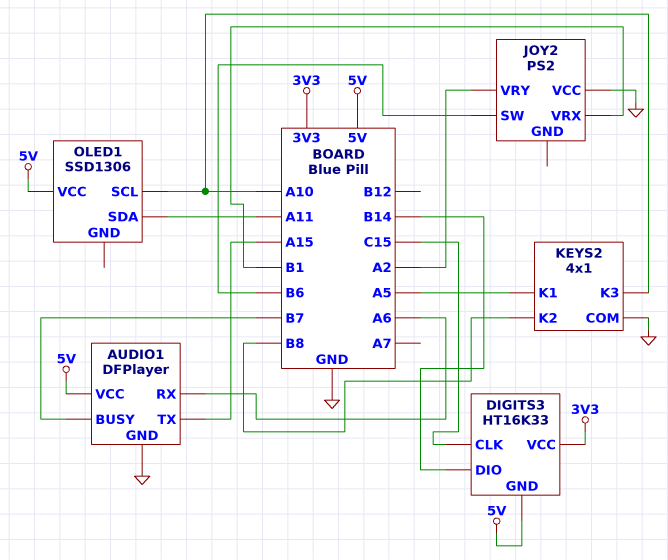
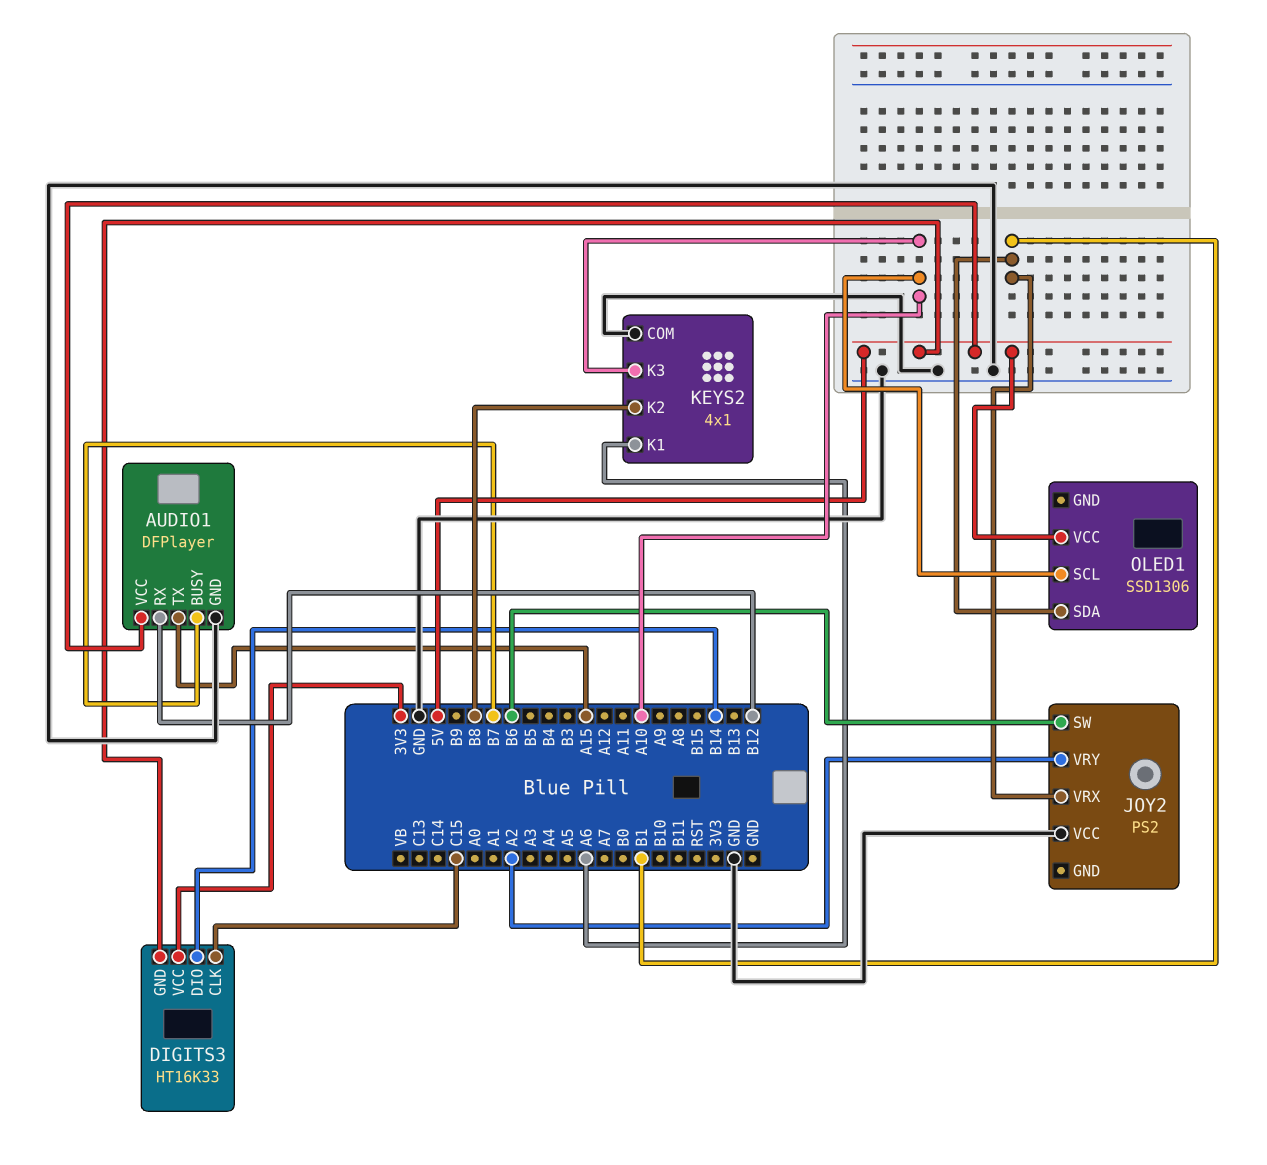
AUDIO1 pin RX: A6 -> B12
KEYS2 pin K1: A5 -> A6
OLED1 pin SDA: A11 -> B1

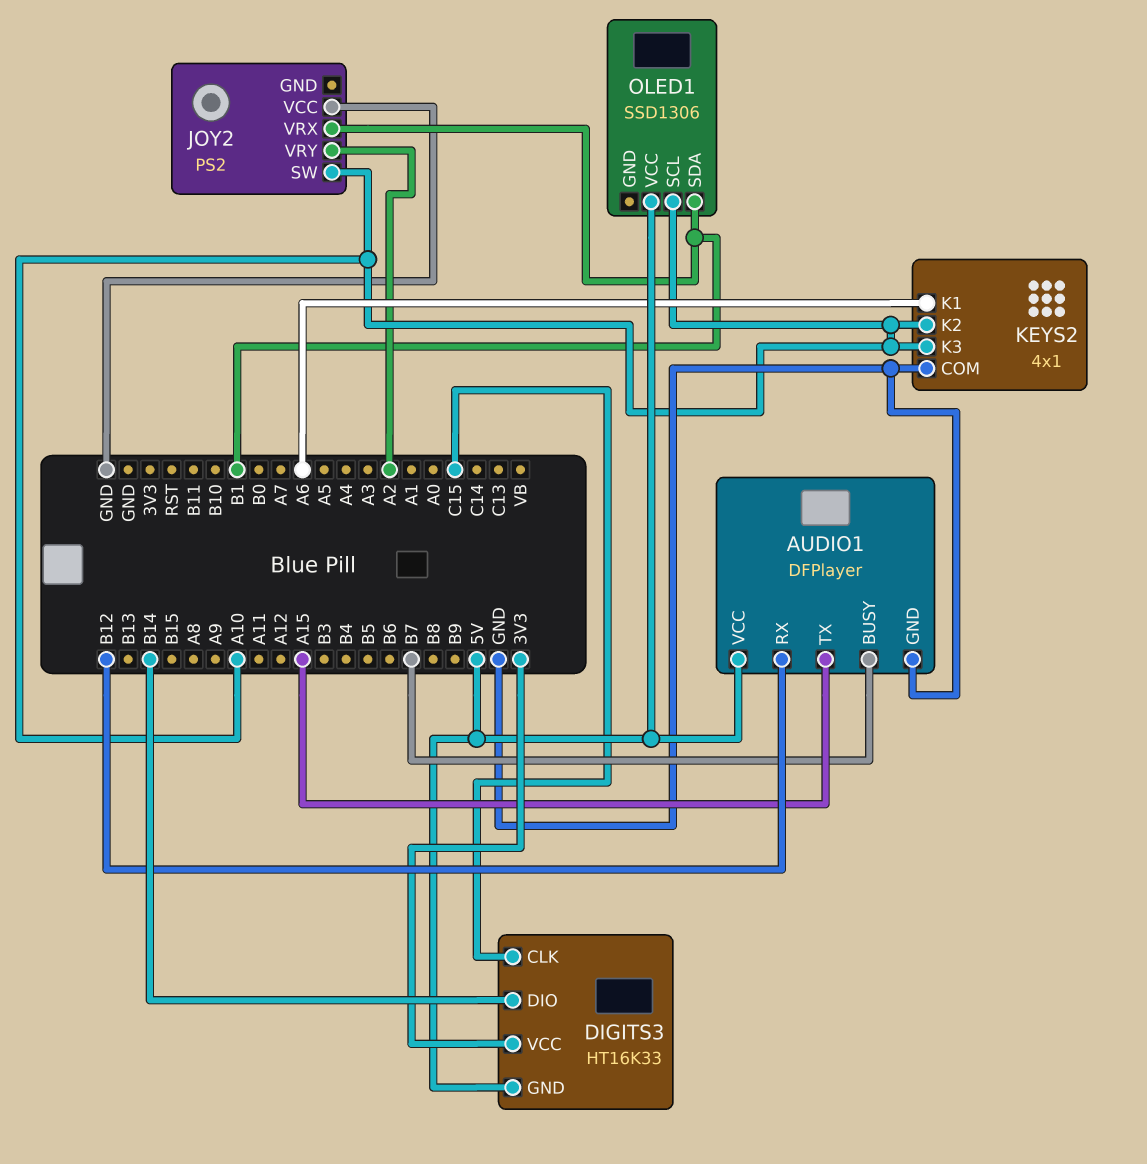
JOY2 pin SW: B6 -> A10
KEYS2 pin K2: B8 -> A10

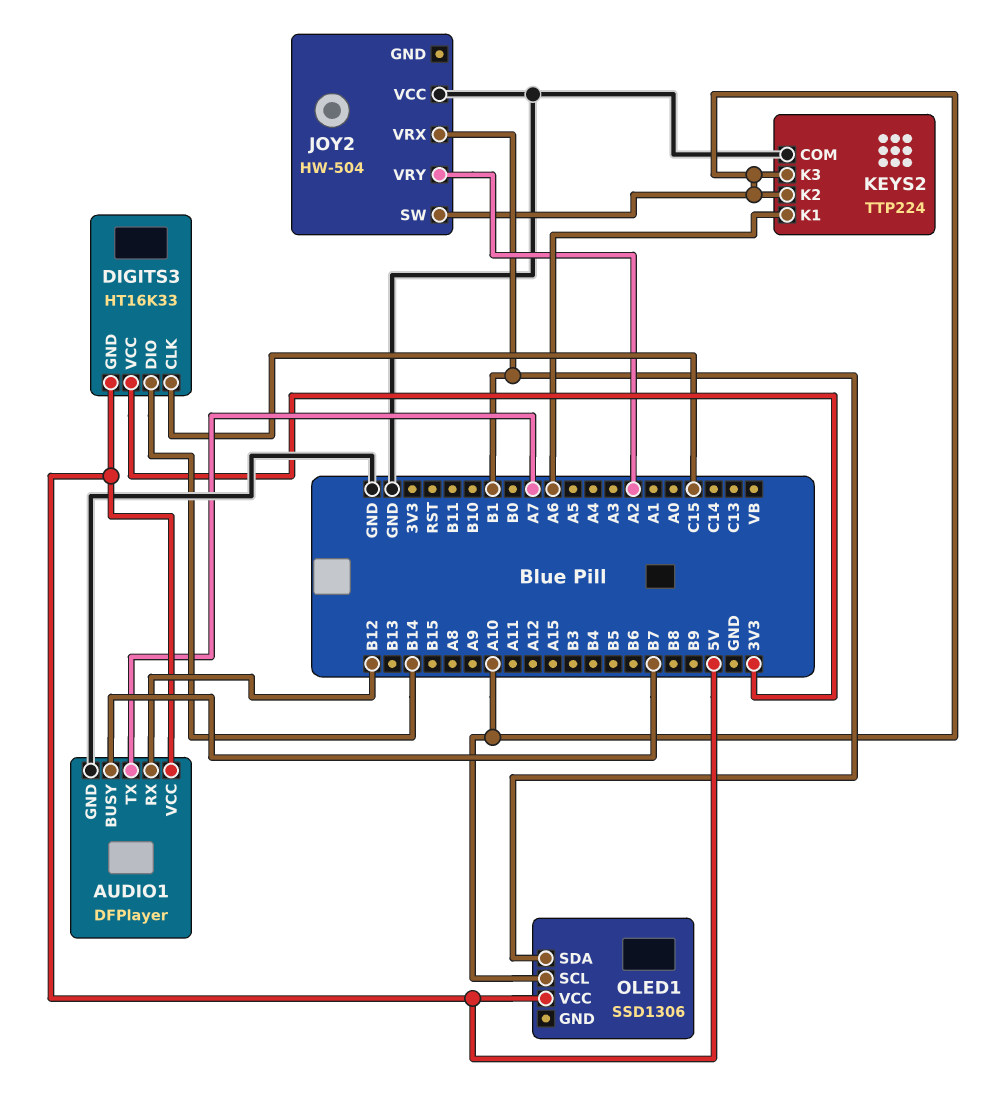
AUDIO1 pin TX: A15 -> A7
JOY2: PS2 -> HW-504
KEYS2: 4x1 -> TTP224

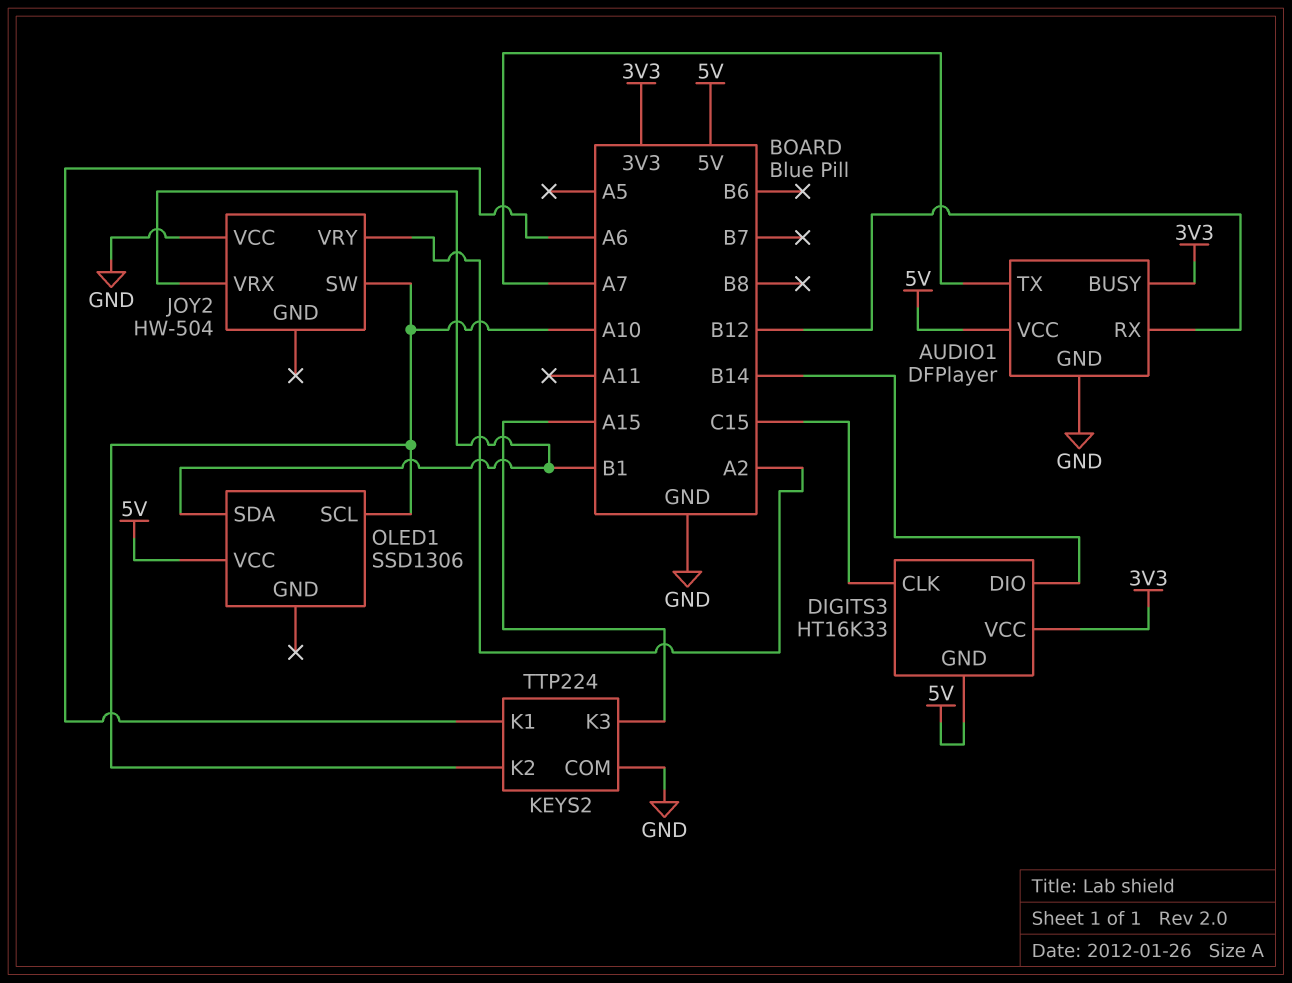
AUDIO1 pin BUSY: B7 -> 3V3
KEYS2 pin K3: A10 -> A15

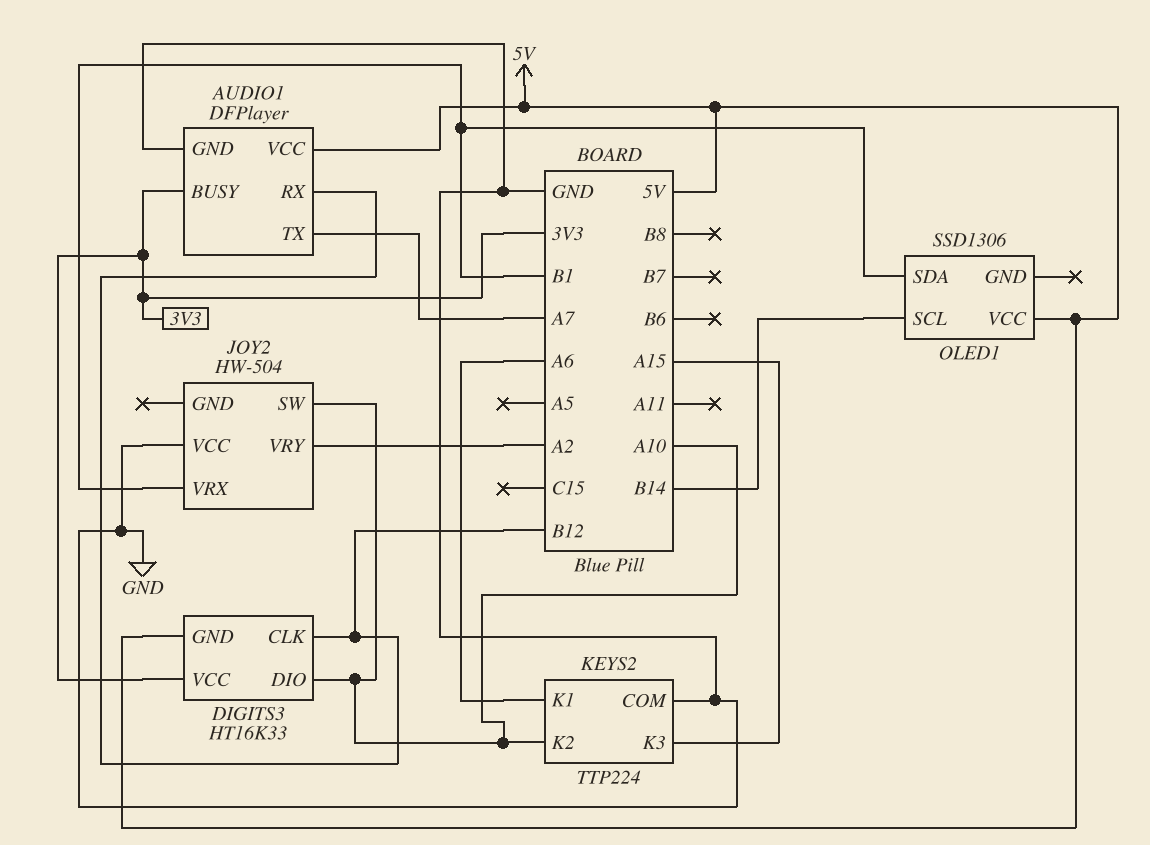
DIGITS3 pin CLK: C15 -> B12
DIGITS3 pin DIO: B14 -> A10
OLED1 pin SCL: A10 -> B14

